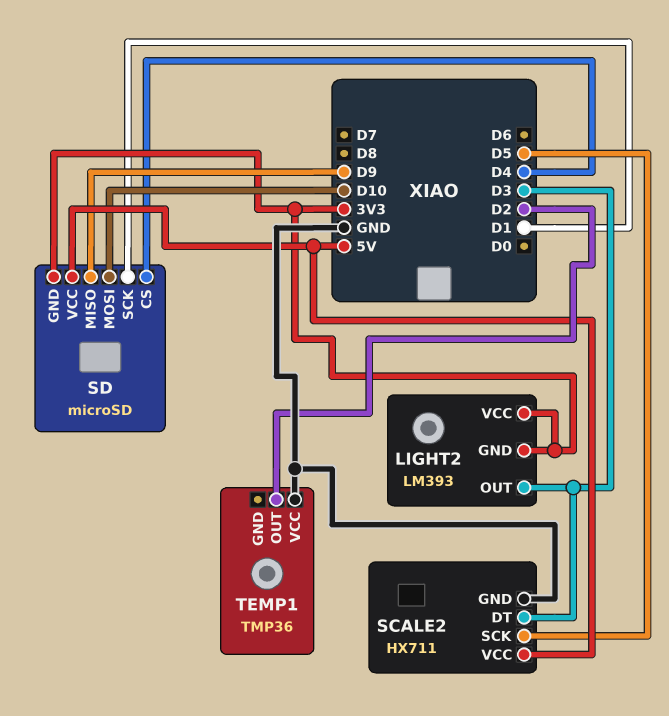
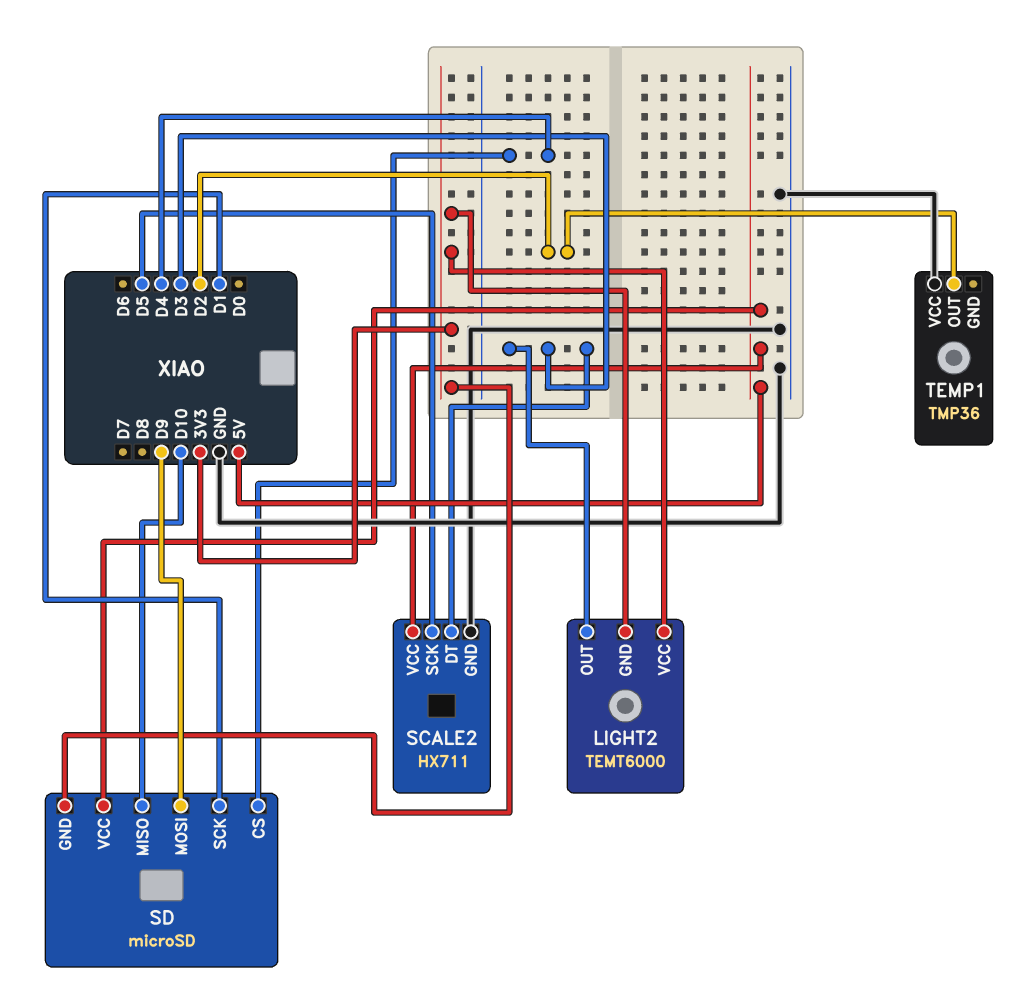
LIGHT2: LM393 -> TEMT6000
SD pin MISO: D9 -> D10
SD pin MOSI: D10 -> D9

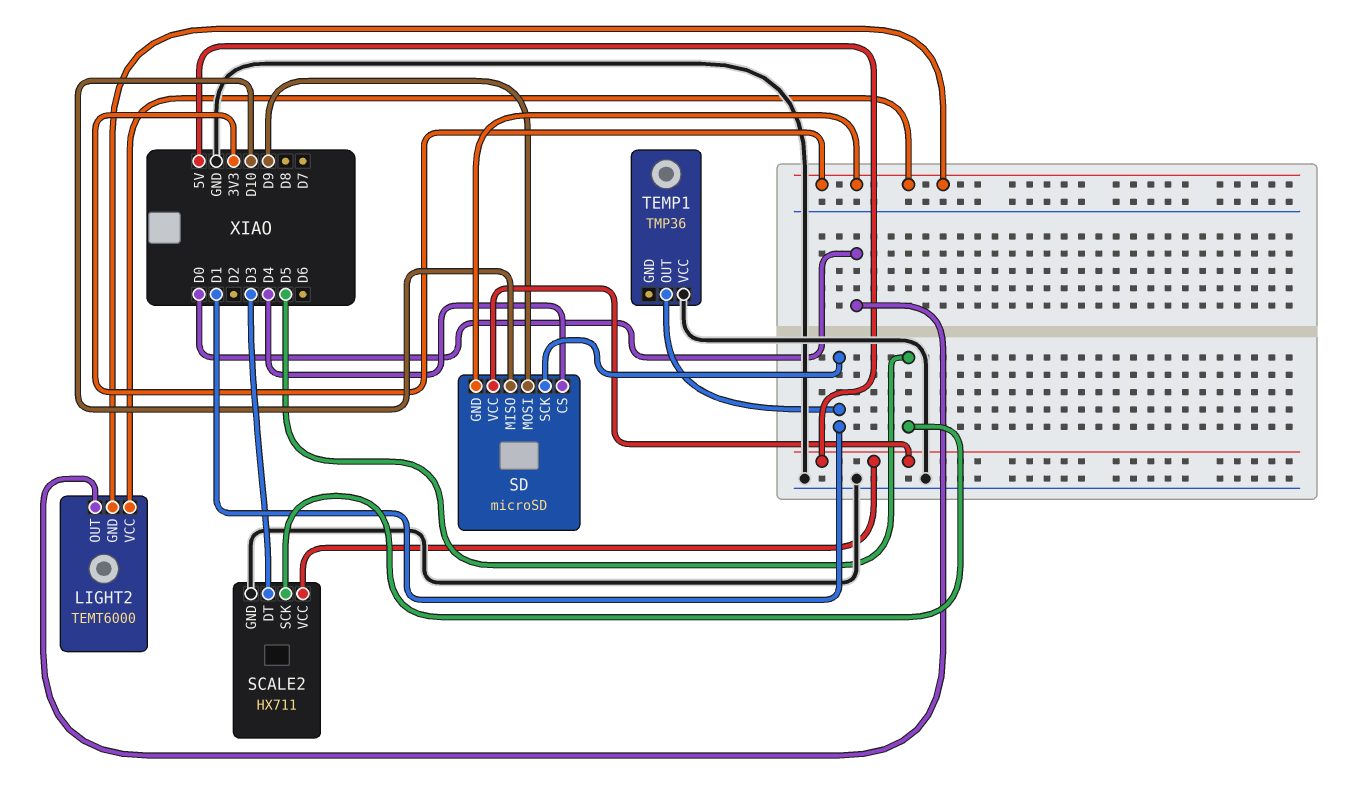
LIGHT2 pin OUT: D3 -> D0
TEMP1 pin OUT: D2 -> D1

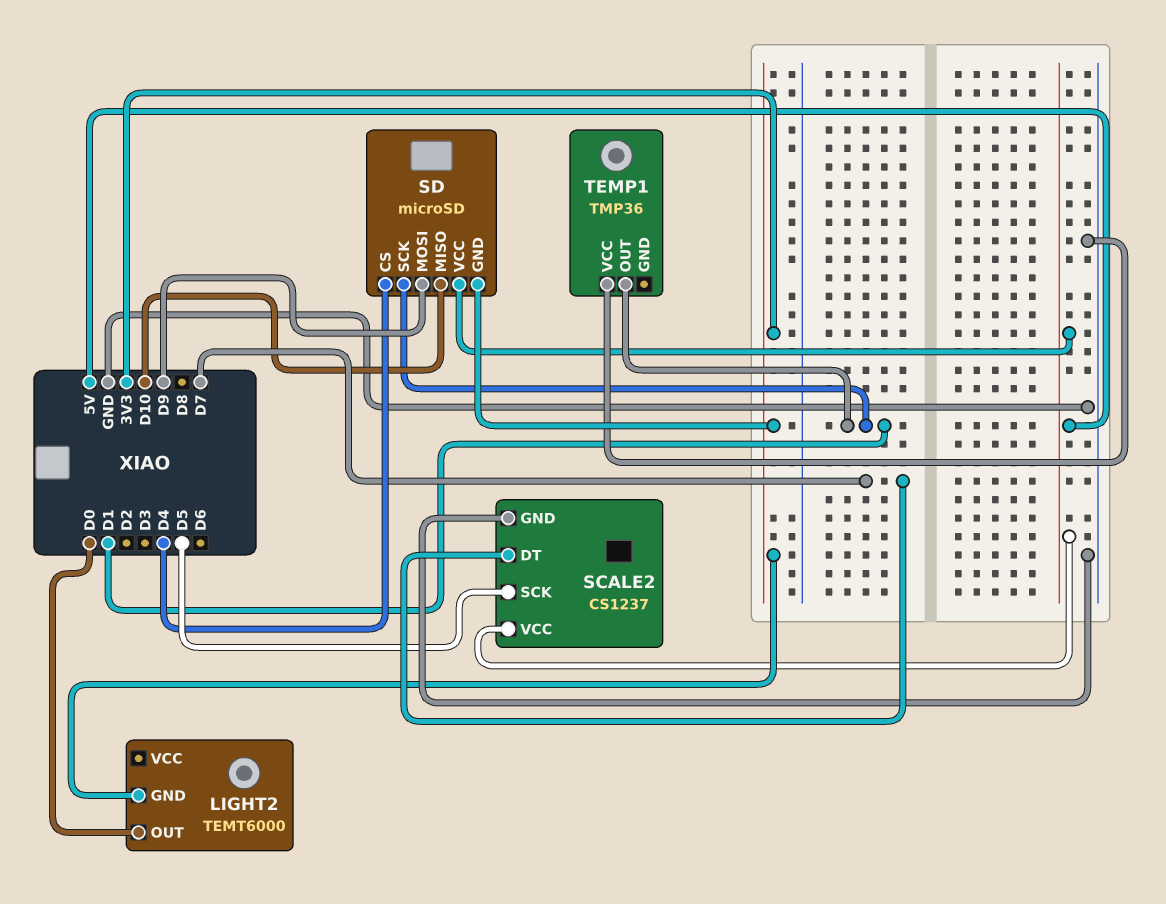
LIGHT2 pin VCC: 3V3 -> none
SCALE2: HX711 -> CS1237
SCALE2 pin DT: D3 -> D7

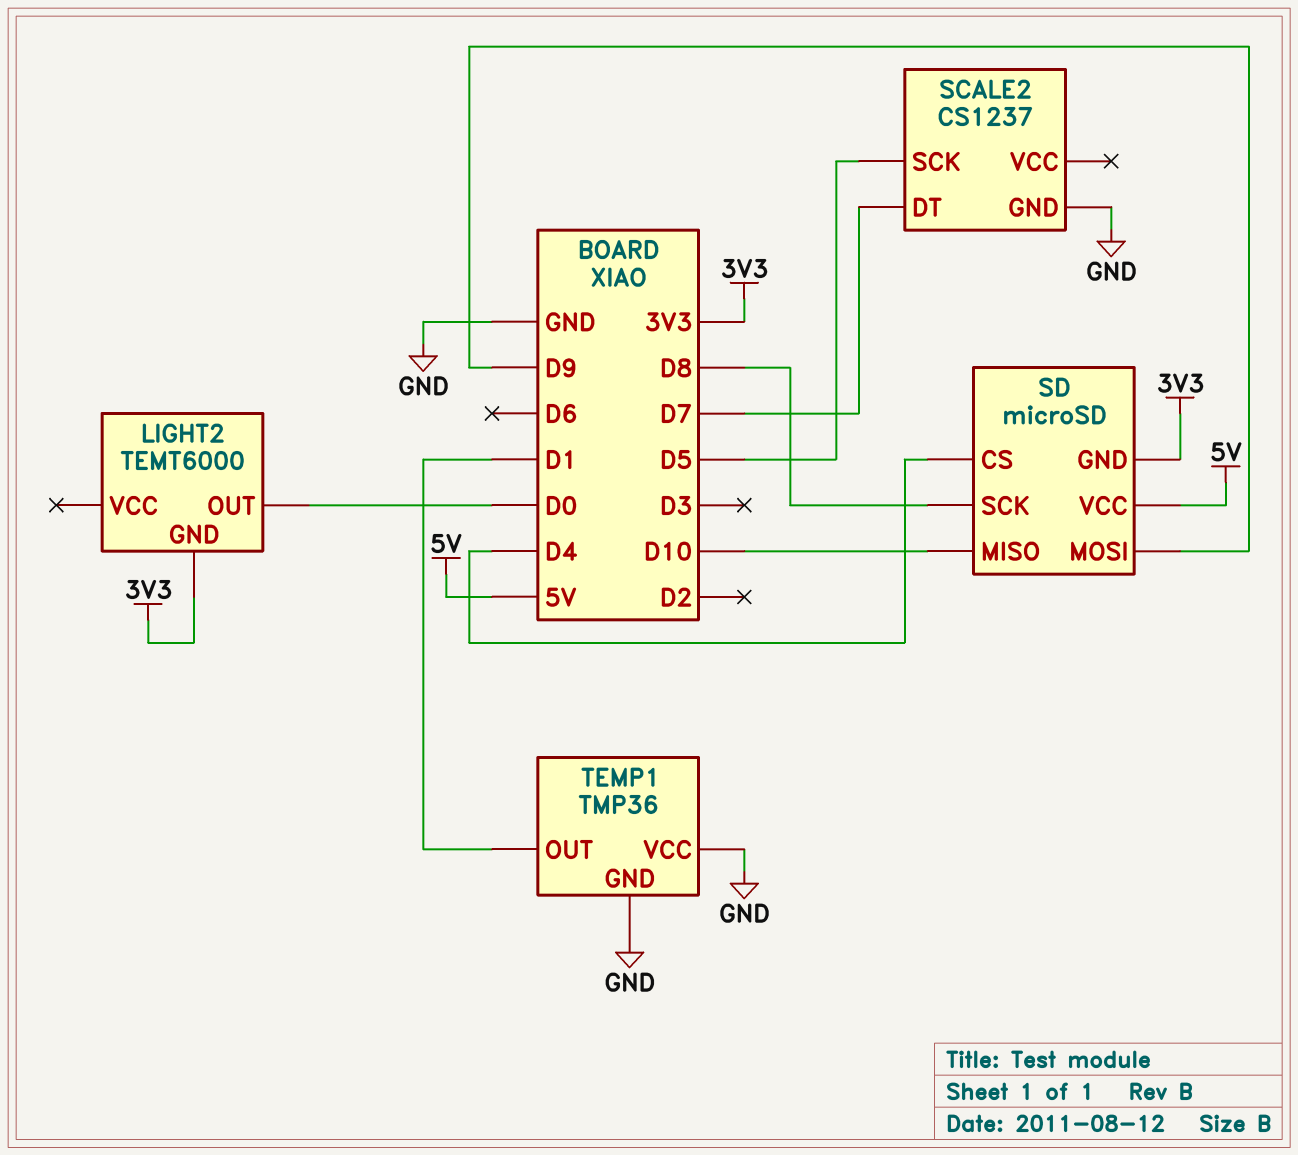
SCALE2 pin VCC: 5V -> none
SD pin SCK: D1 -> D8
TEMP1 pin GND: none -> GND

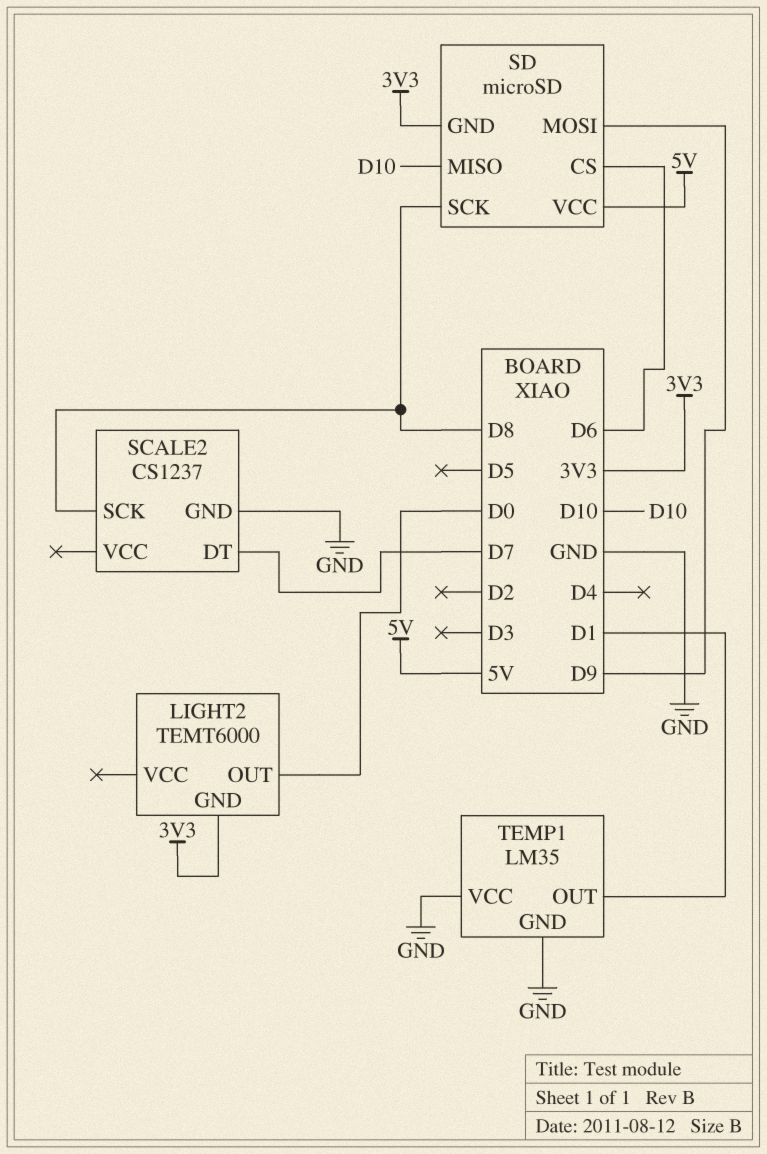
SCALE2 pin SCK: D5 -> D8
SD pin CS: D4 -> D6
TEMP1: TMP36 -> LM35

